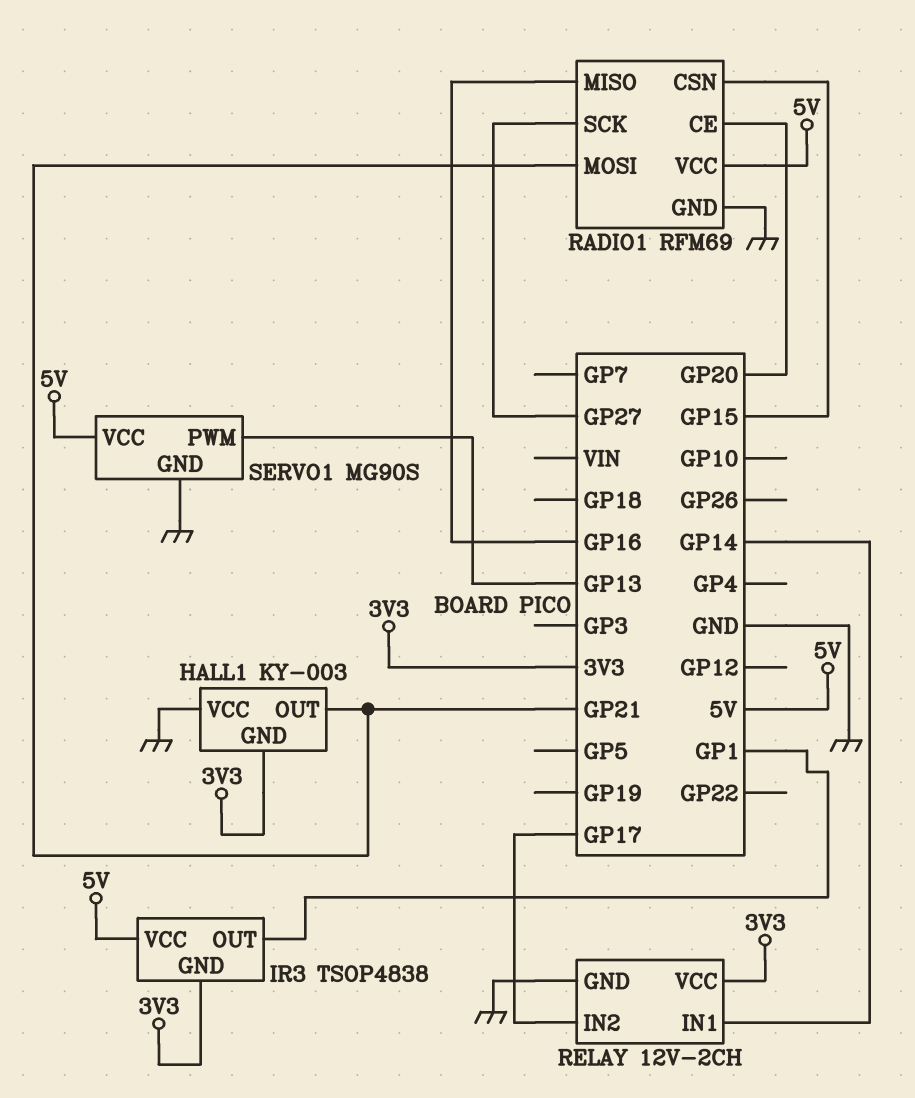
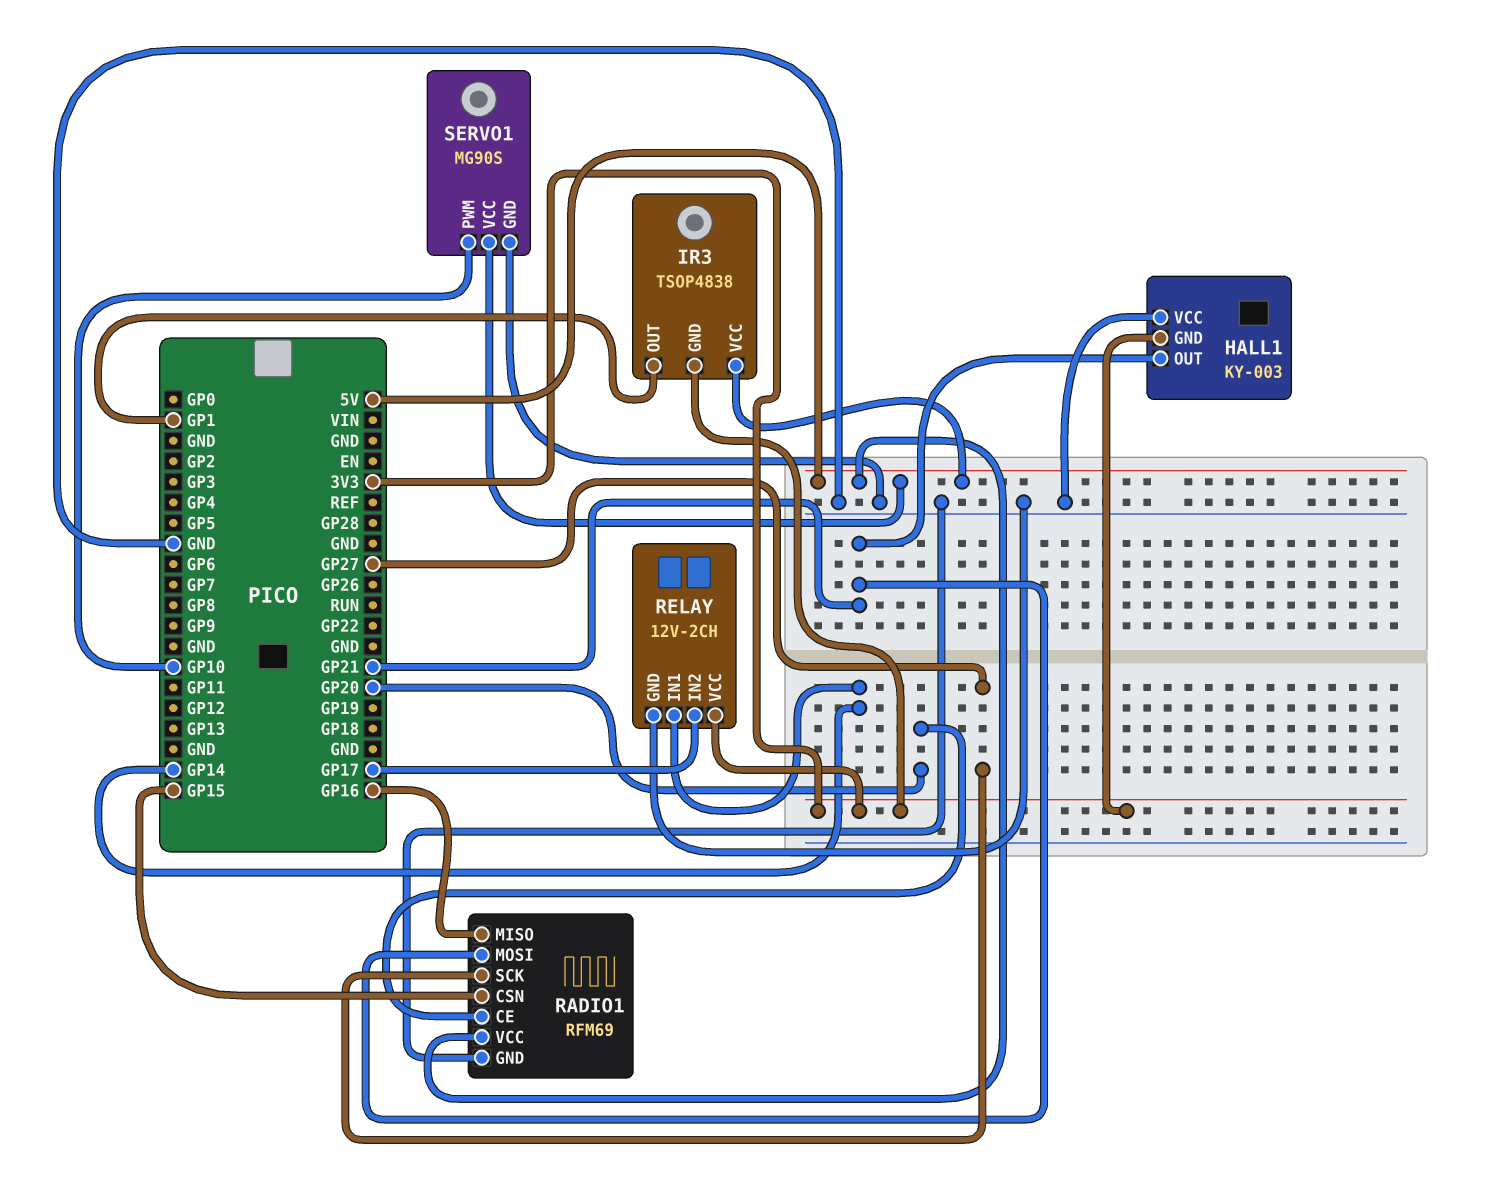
SERVO1 pin PWM: GP13 -> GP10

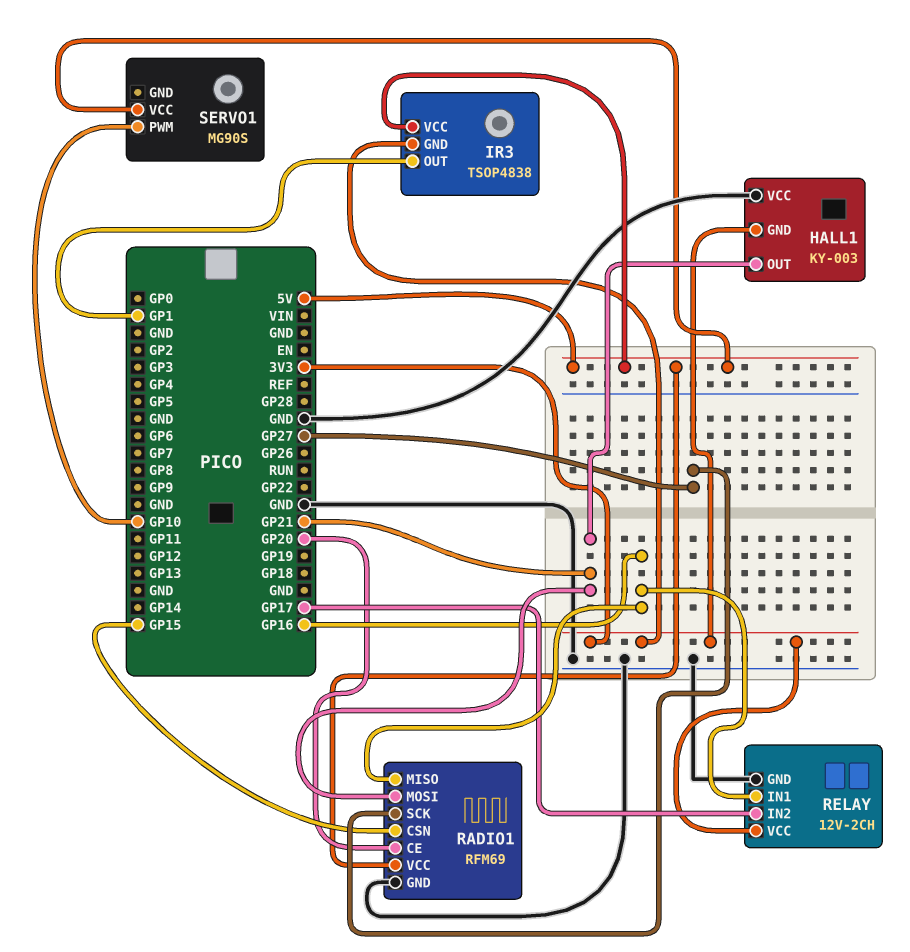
RELAY pin IN1: GP14 -> GP16
SERVO1 pin GND: GND -> none

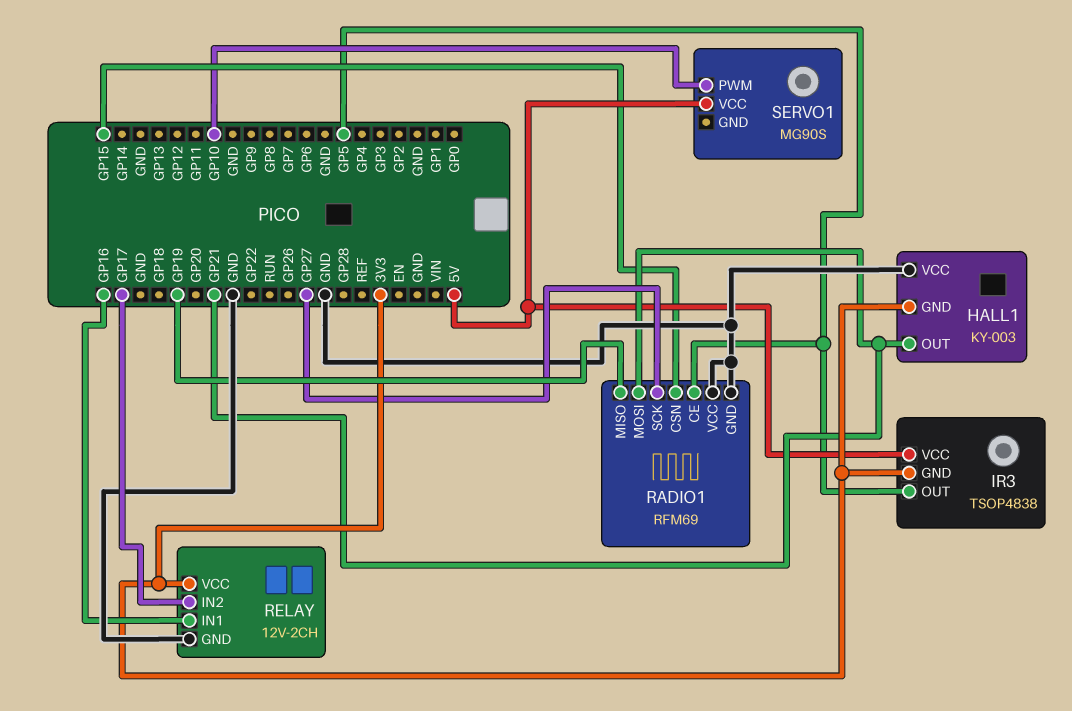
IR3 pin OUT: GP1 -> GP5
RADIO1 pin CE: GP20 -> GP5
RADIO1 pin MISO: GP16 -> GP19
RADIO1 pin VCC: 5V -> GND

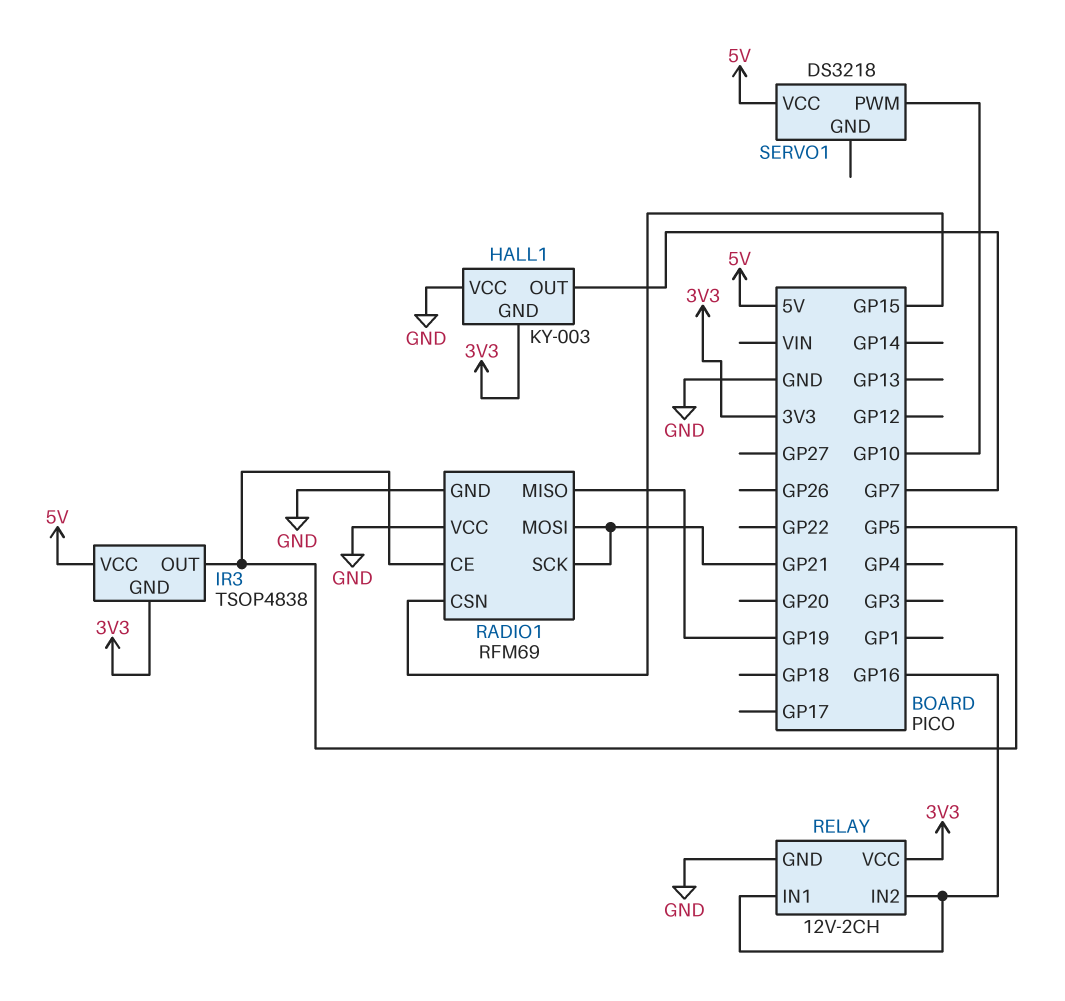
HALL1 pin OUT: GP21 -> GP7
RADIO1 pin SCK: GP27 -> GP21
RELAY pin IN2: GP17 -> GP16
SERVO1: MG90S -> DS3218

